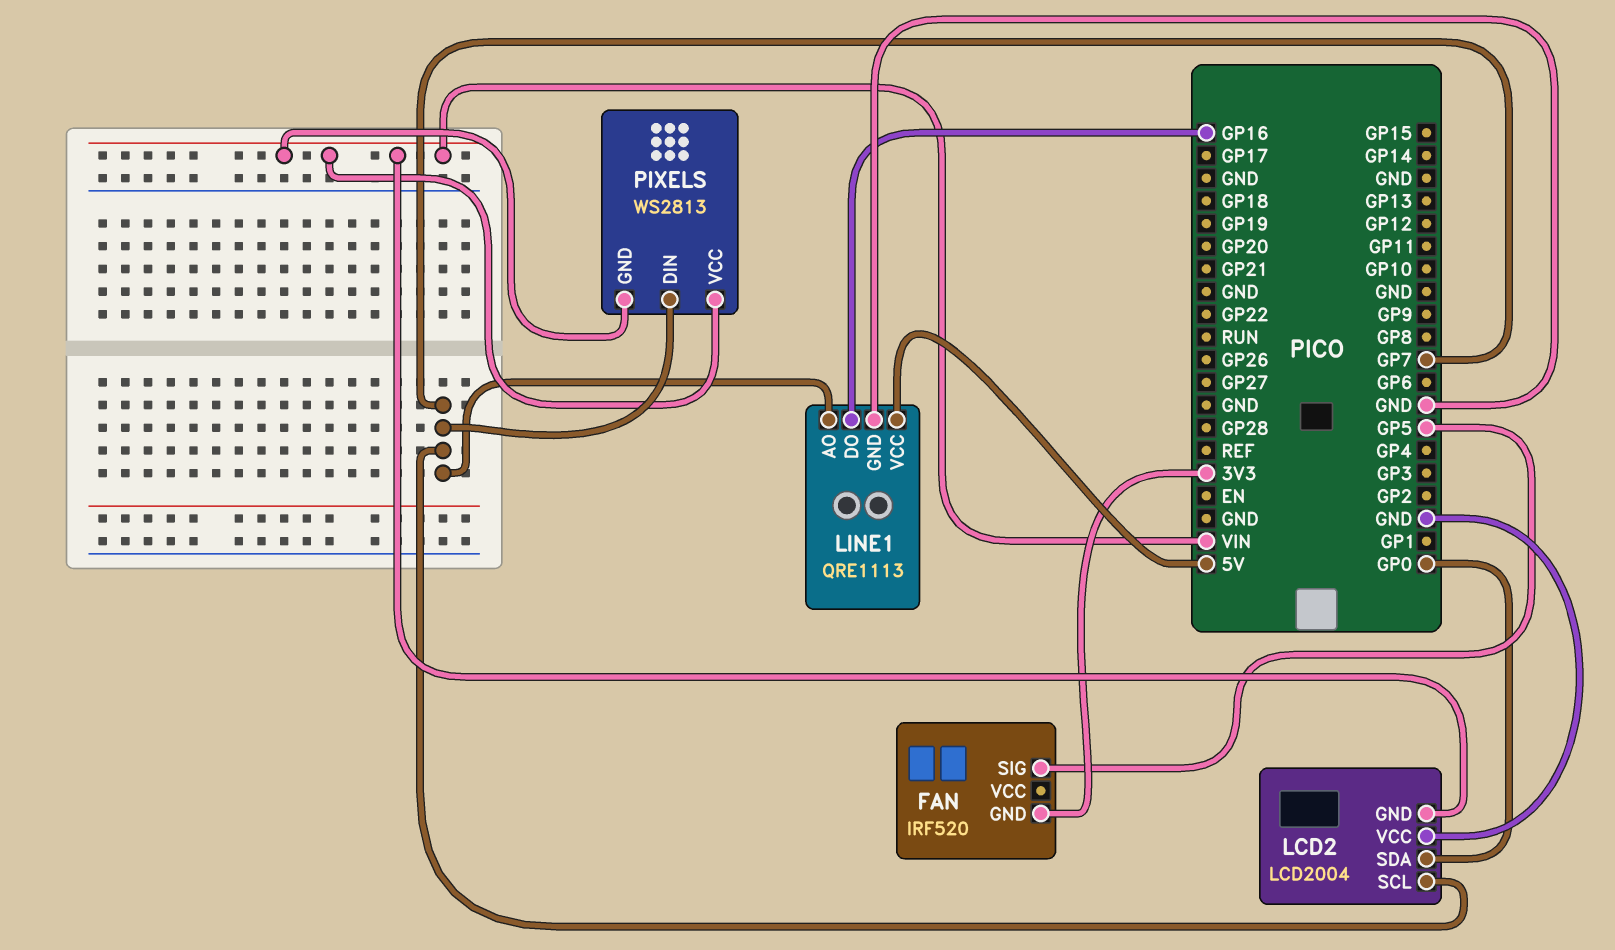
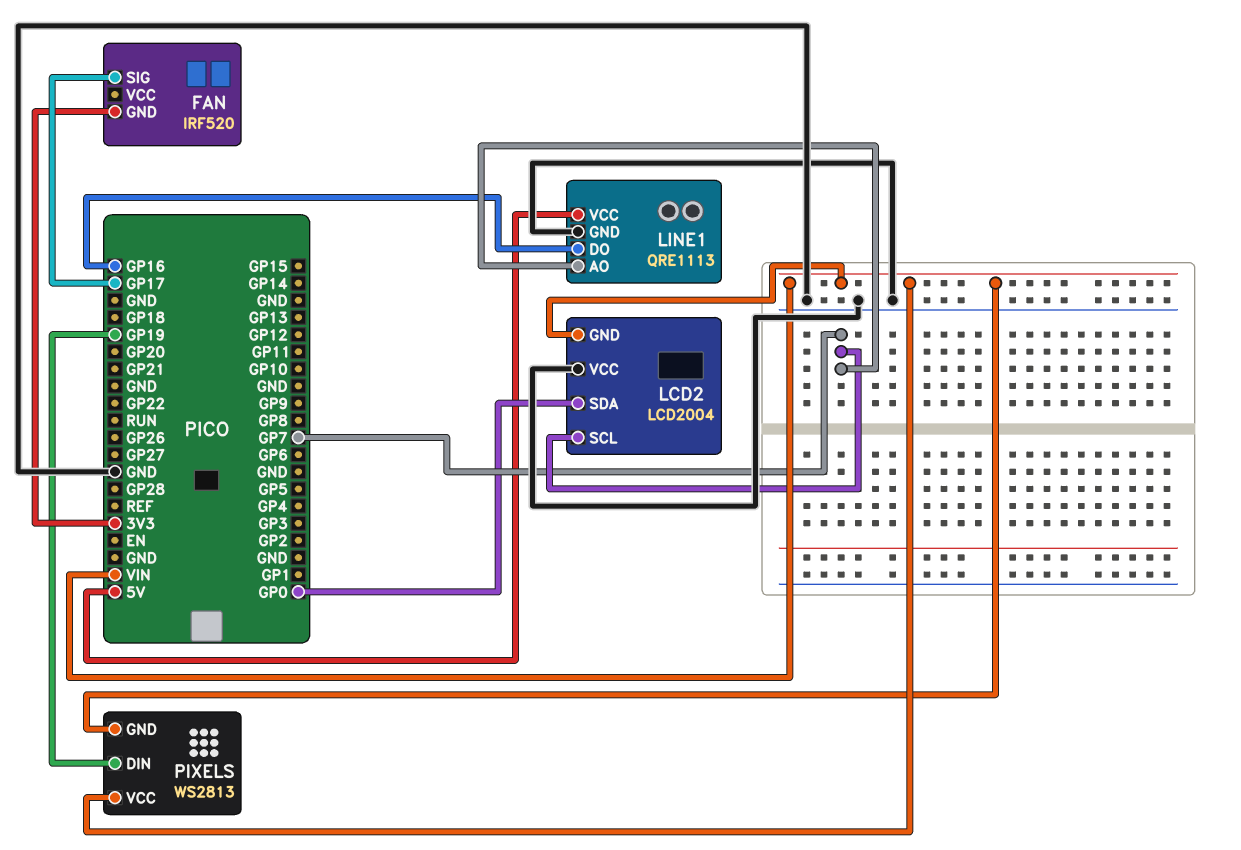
FAN pin SIG: GP5 -> GP17
PIXELS pin DIN: GP7 -> GP19

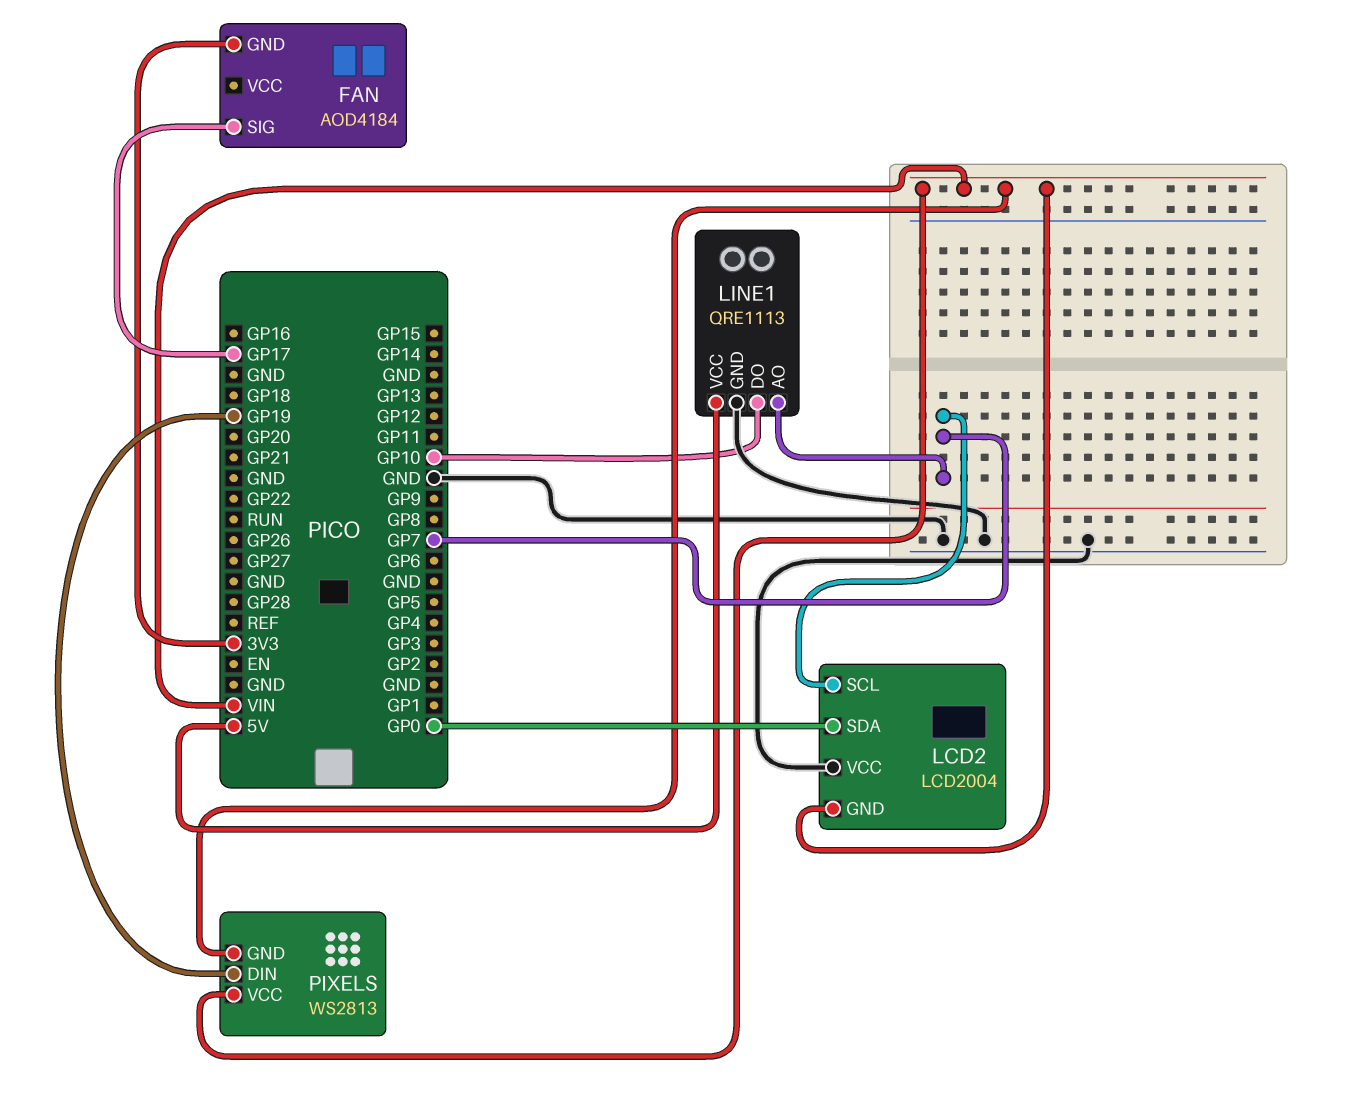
FAN: IRF520 -> AOD4184
LINE1 pin DO: GP16 -> GP10

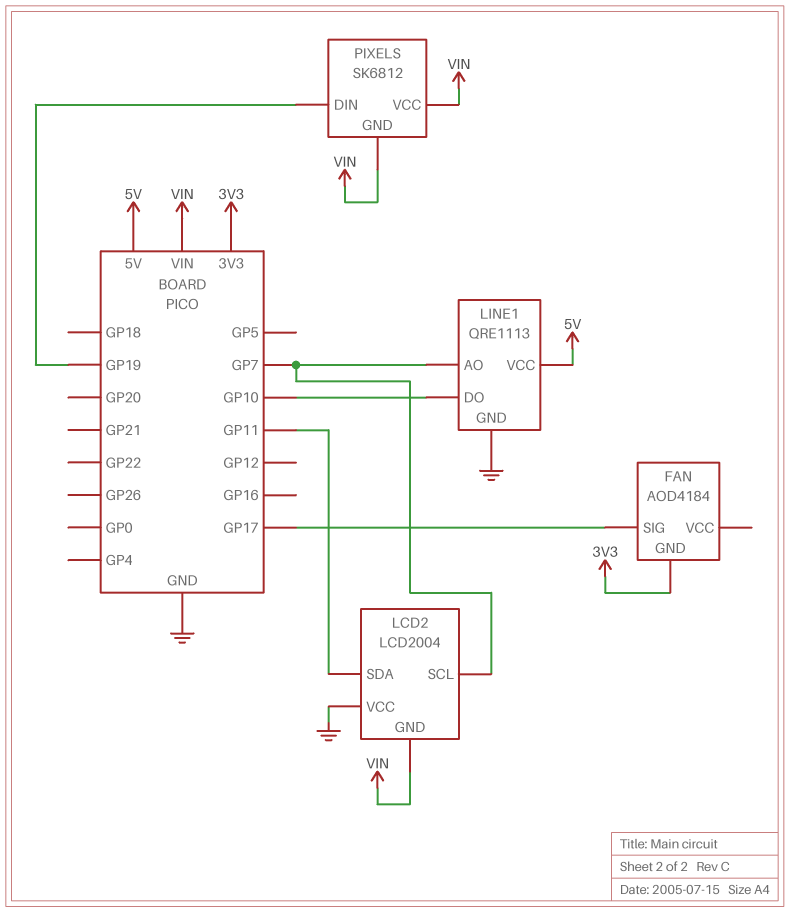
LCD2 pin SDA: GP0 -> GP11
PIXELS: WS2813 -> SK6812

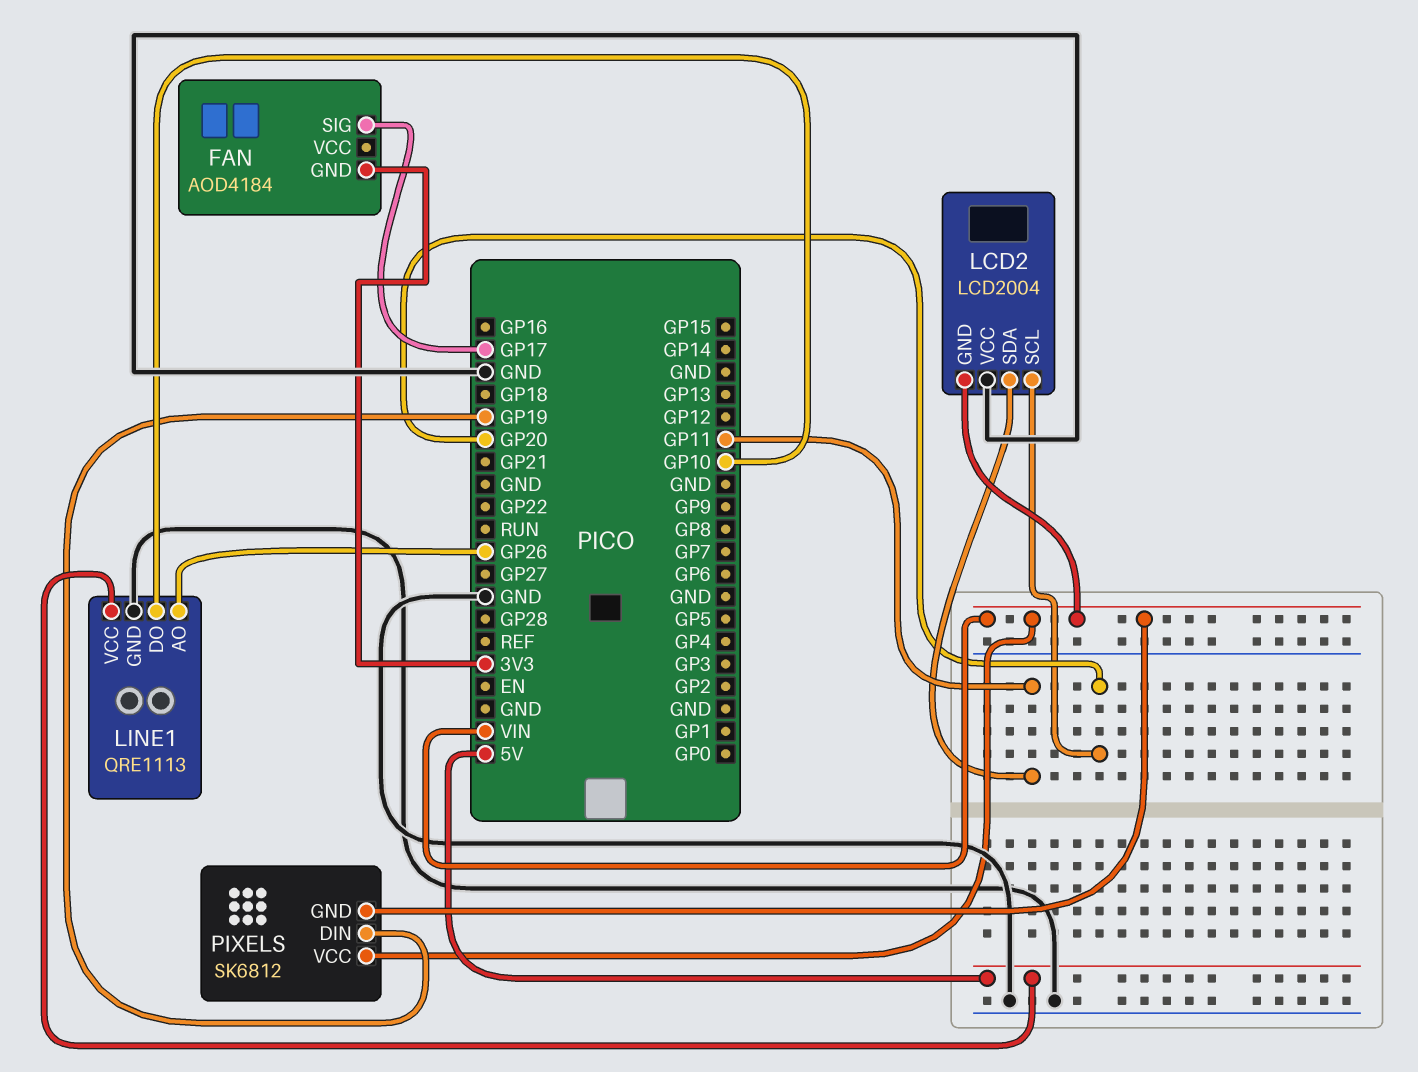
LCD2 pin SCL: GP7 -> GP20
LINE1 pin AO: GP7 -> GP26

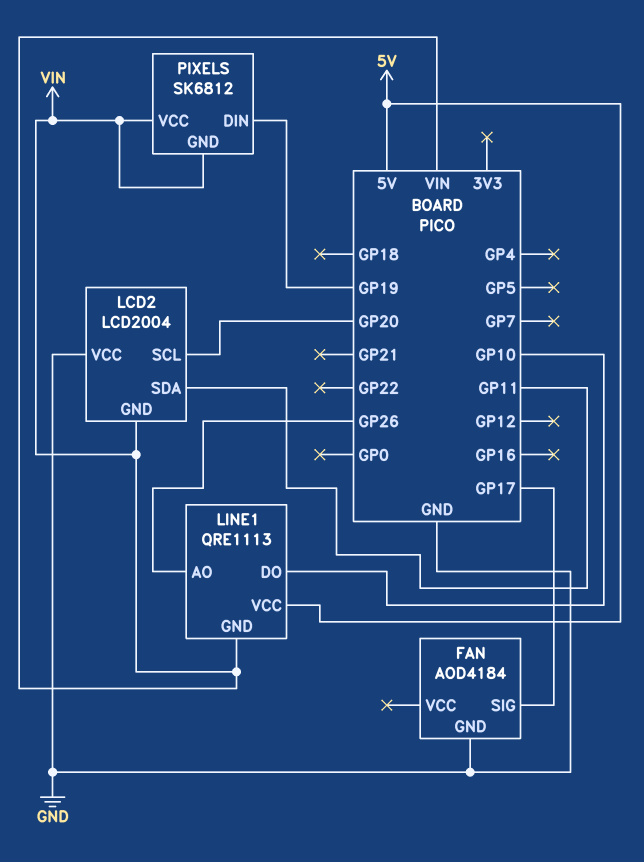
FAN pin GND: 3V3 -> GND
LINE1 pin GND: GND -> VIN

